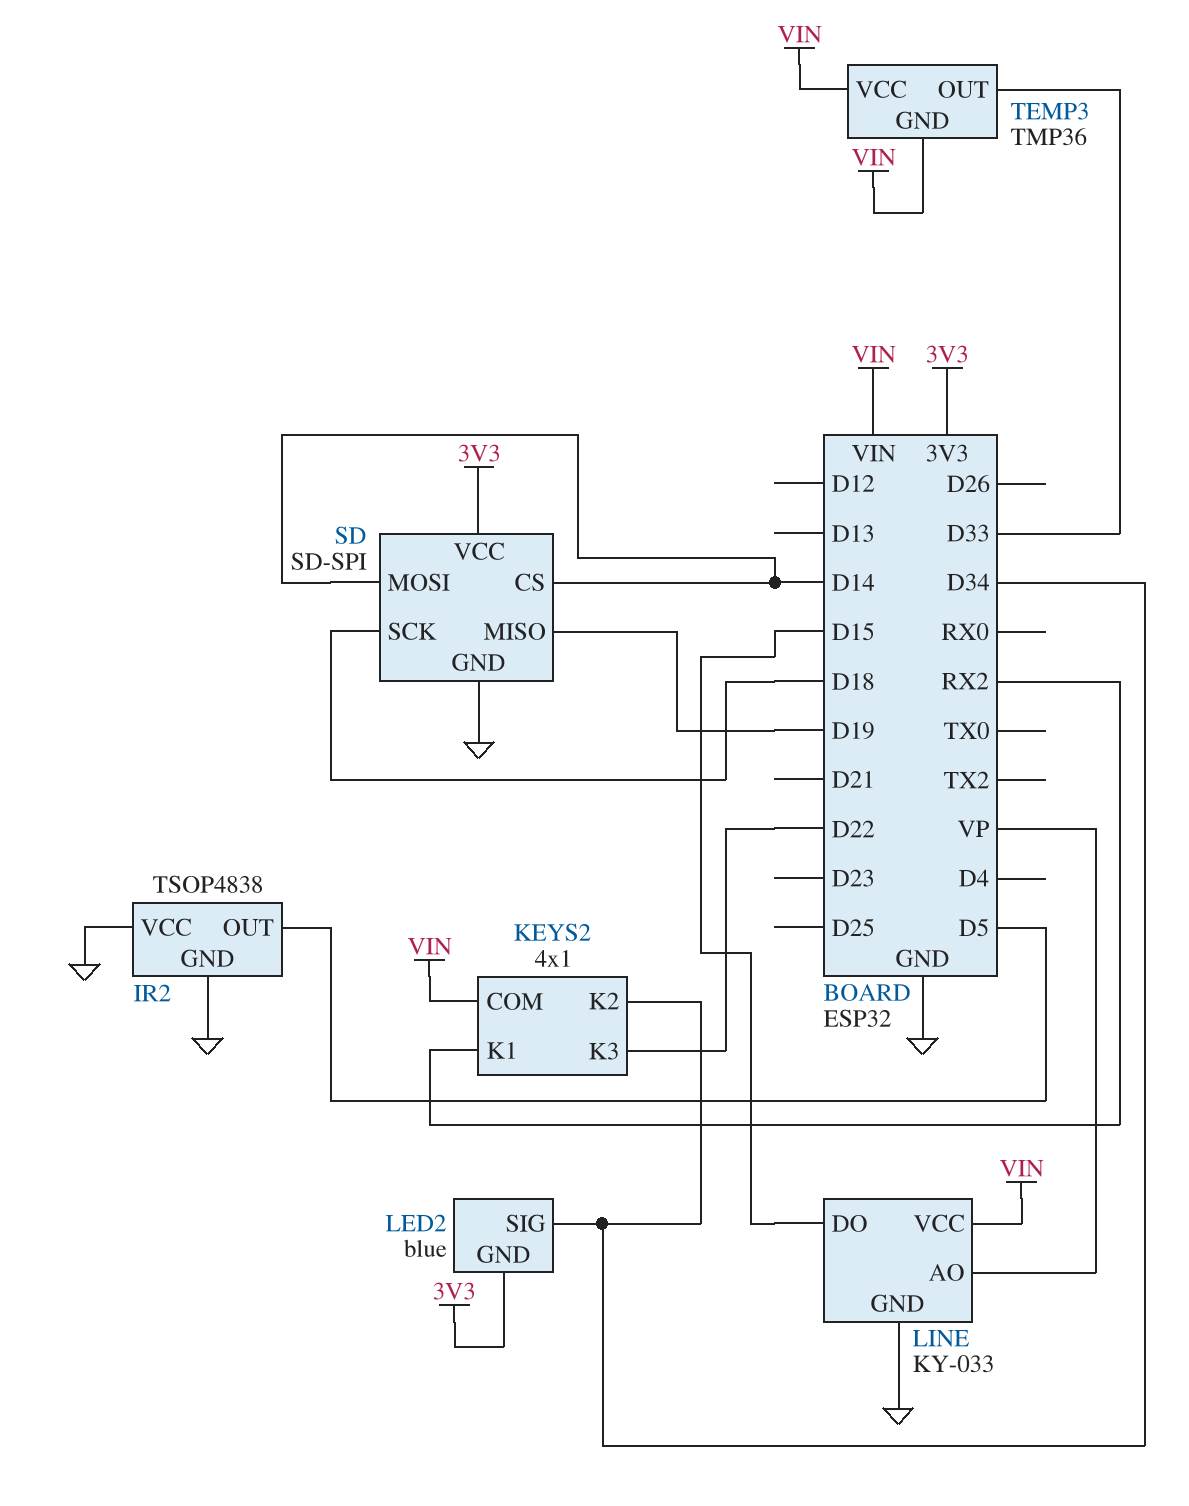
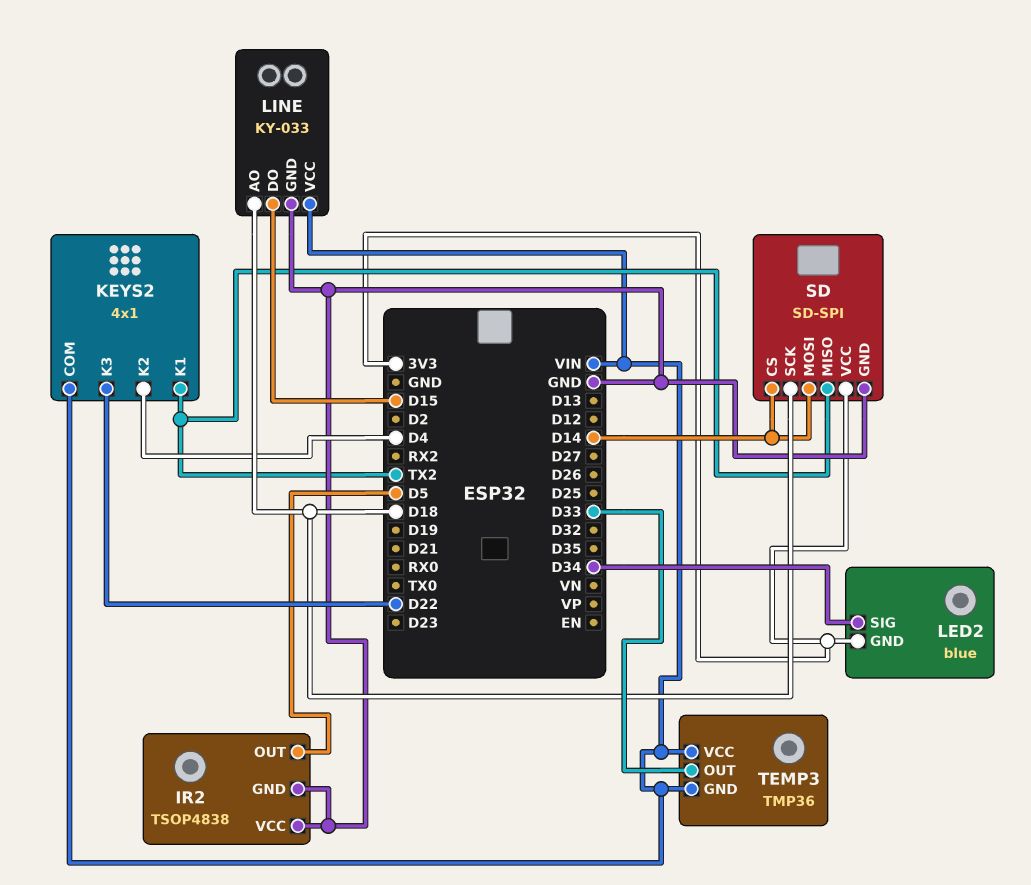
KEYS2 pin K1: RX2 -> TX2
KEYS2 pin K2: D34 -> D4
LINE pin AO: VP -> D18
SD pin MISO: D19 -> TX2

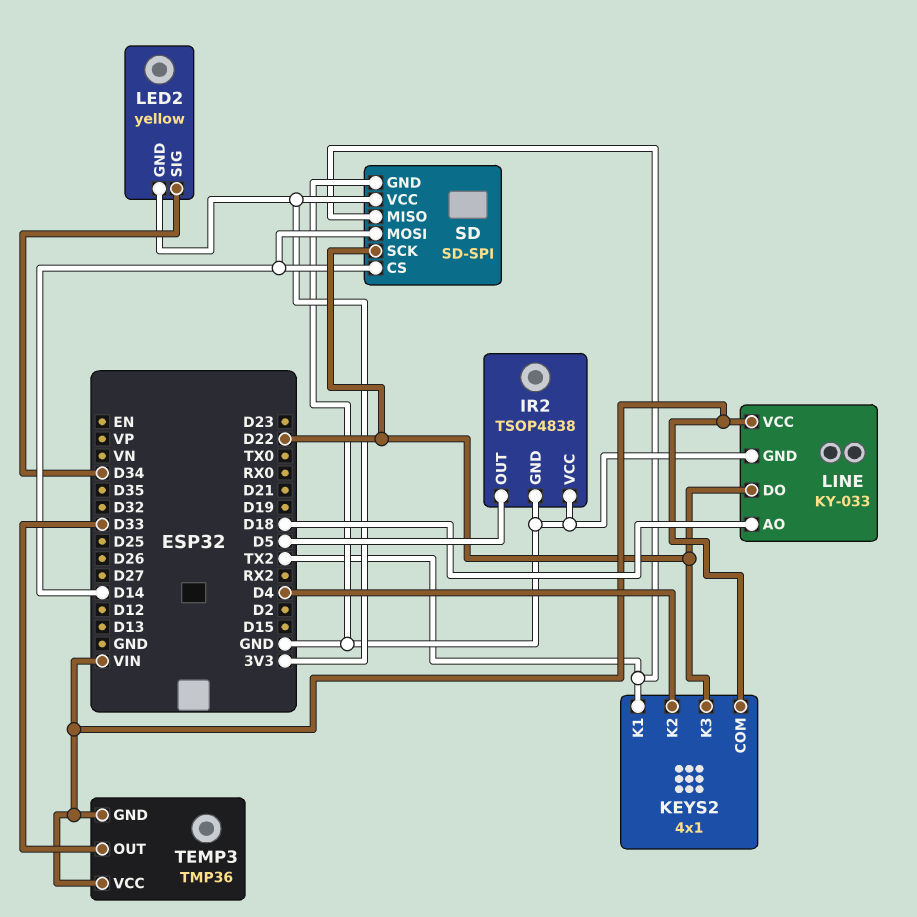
LED2: blue -> yellow
LINE pin DO: D15 -> D22
SD pin SCK: D18 -> D22

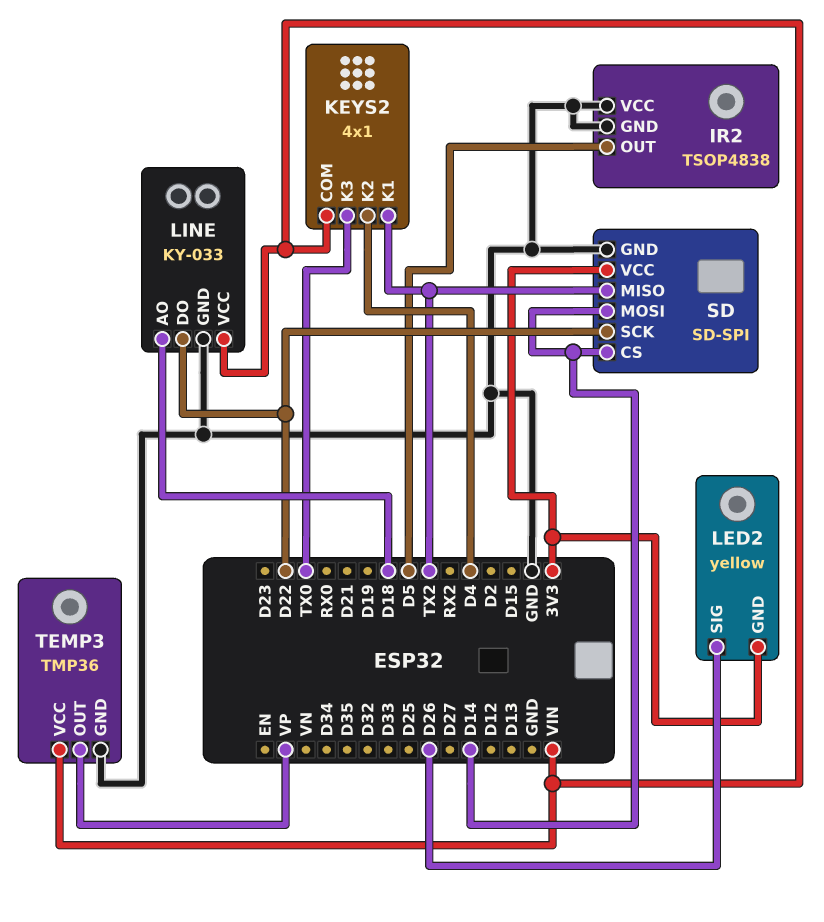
KEYS2 pin K3: D22 -> TX0
LED2 pin SIG: D34 -> D26
TEMP3 pin GND: VIN -> GND
TEMP3 pin OUT: D33 -> VP

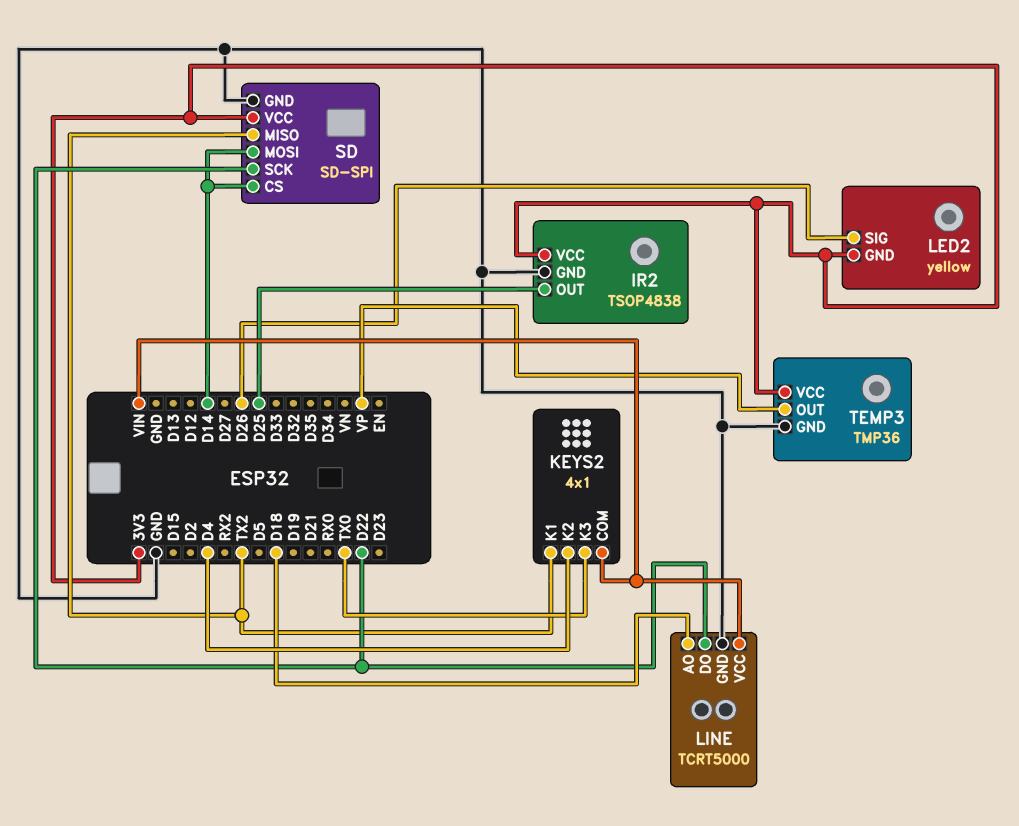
IR2 pin OUT: D5 -> D25
IR2 pin VCC: GND -> 3V3
LINE: KY-033 -> TCRT5000
TEMP3 pin VCC: VIN -> 3V3

